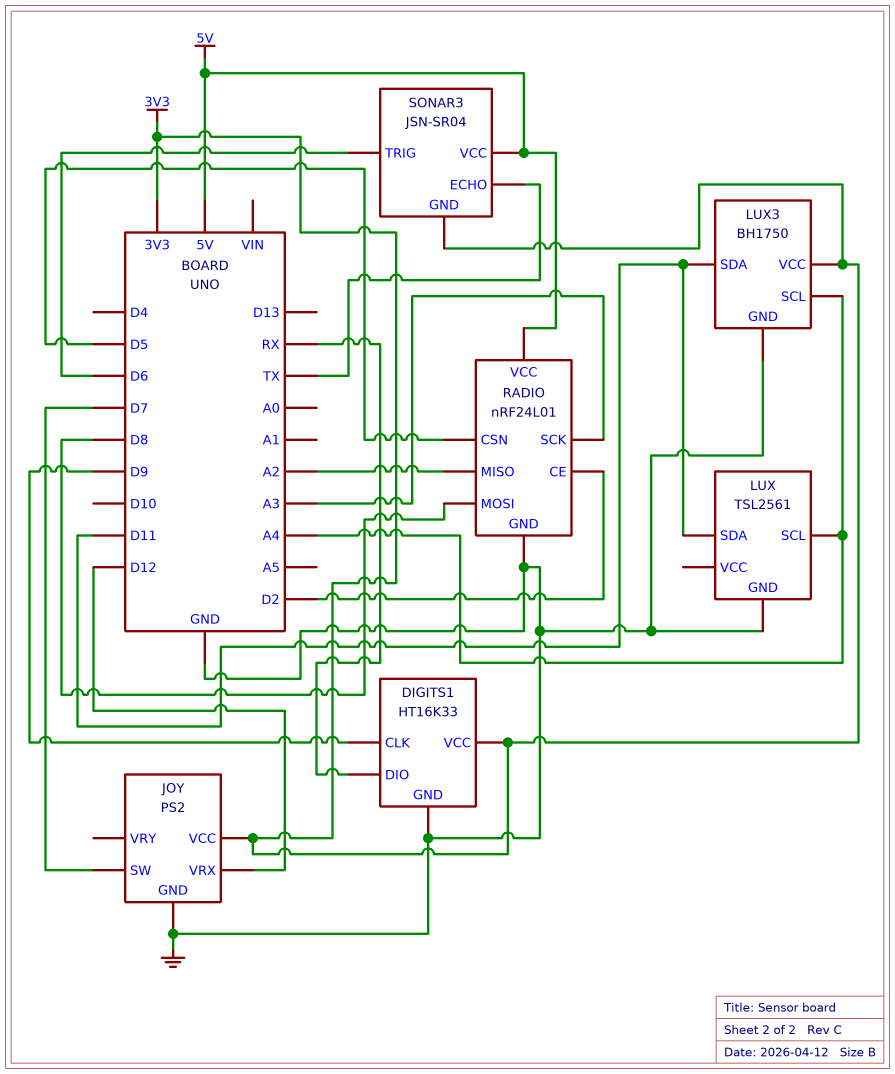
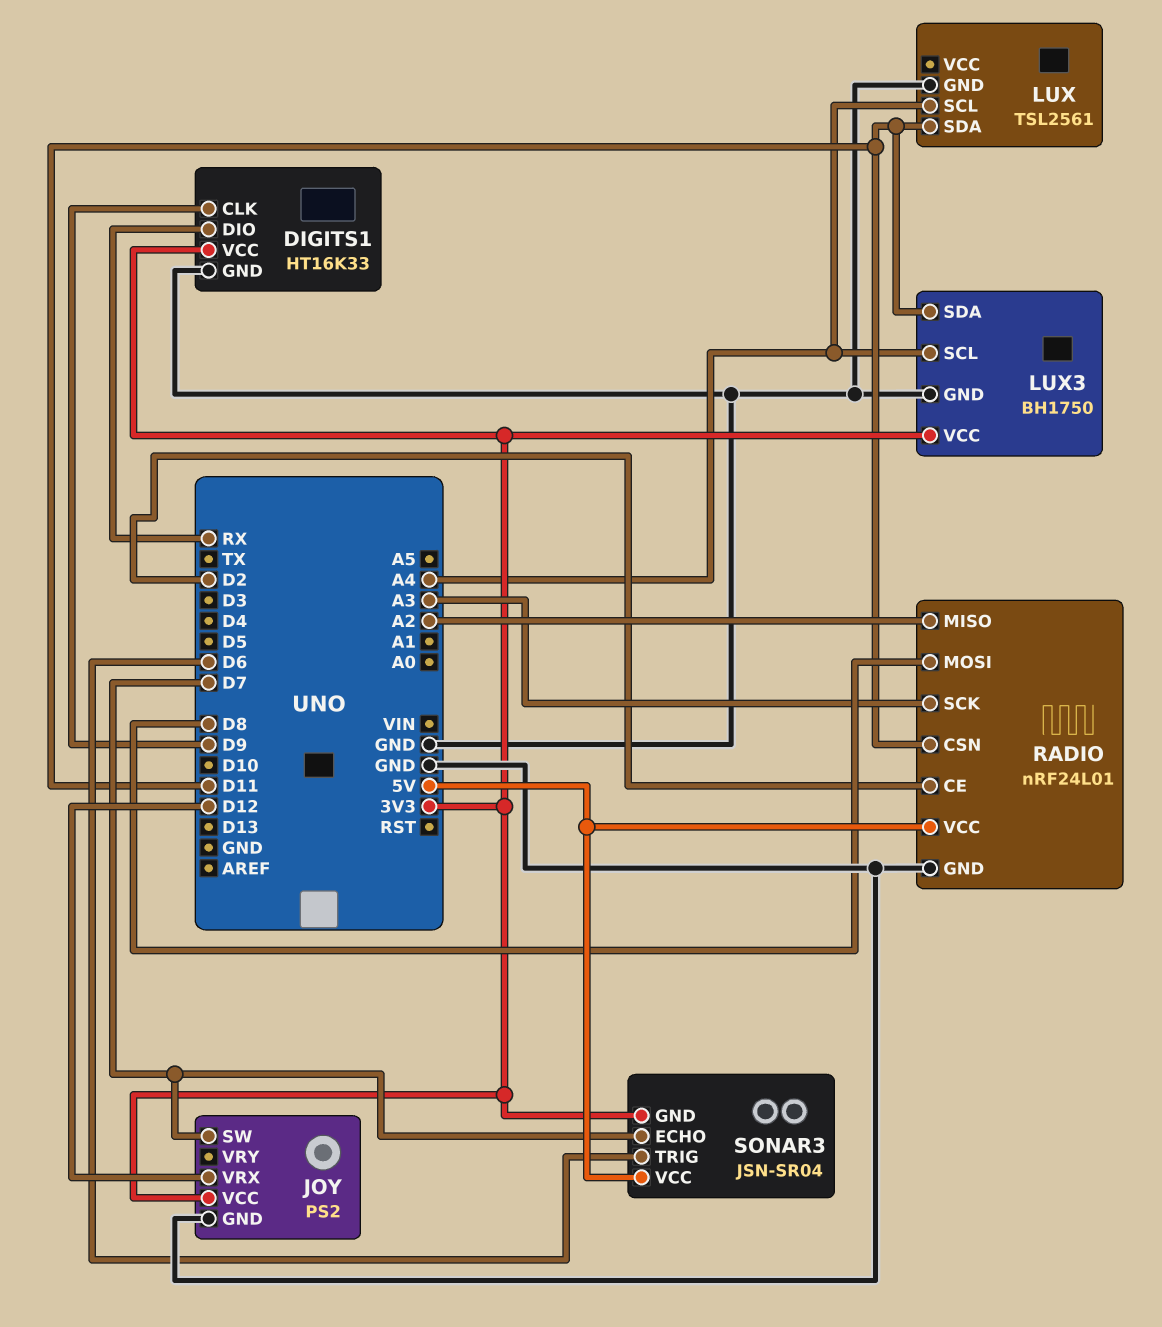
RADIO pin CSN: D5 -> D11
SONAR3 pin ECHO: TX -> D7

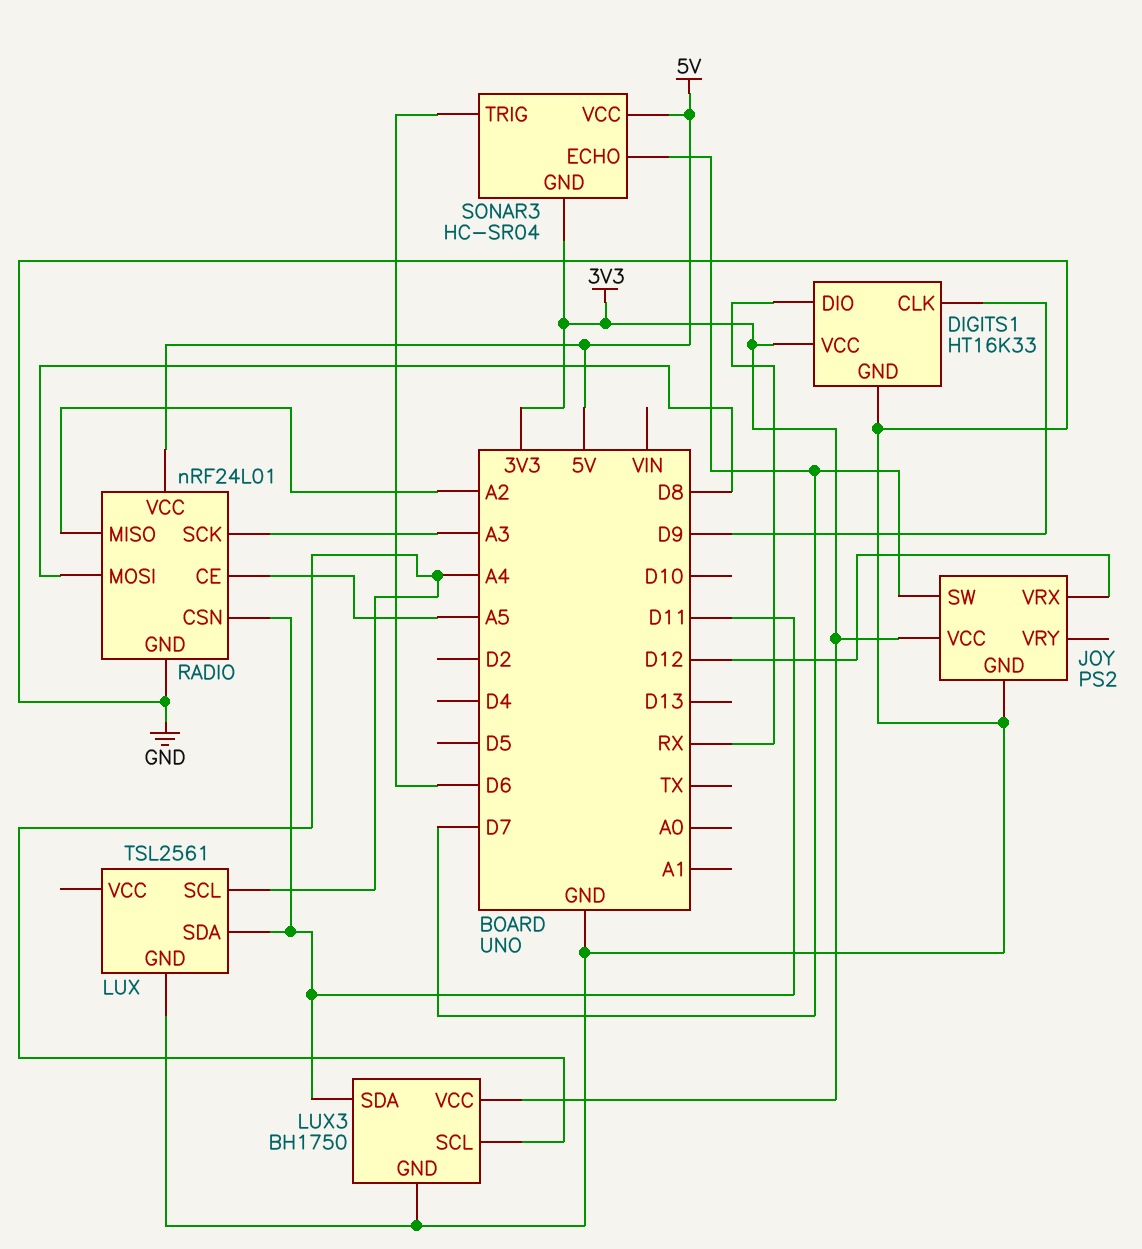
RADIO pin CE: D2 -> A5
SONAR3: JSN-SR04 -> HC-SR04

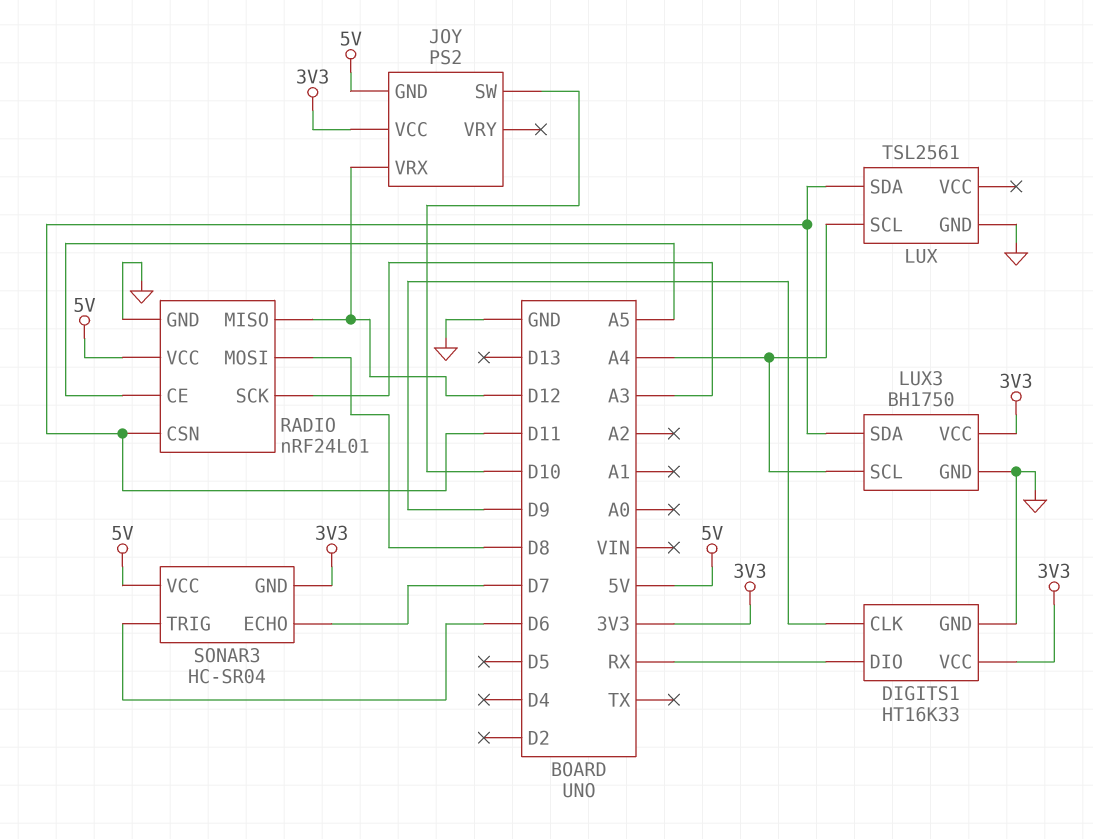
JOY pin GND: GND -> 5V
JOY pin SW: D7 -> D10
RADIO pin MISO: A2 -> D12

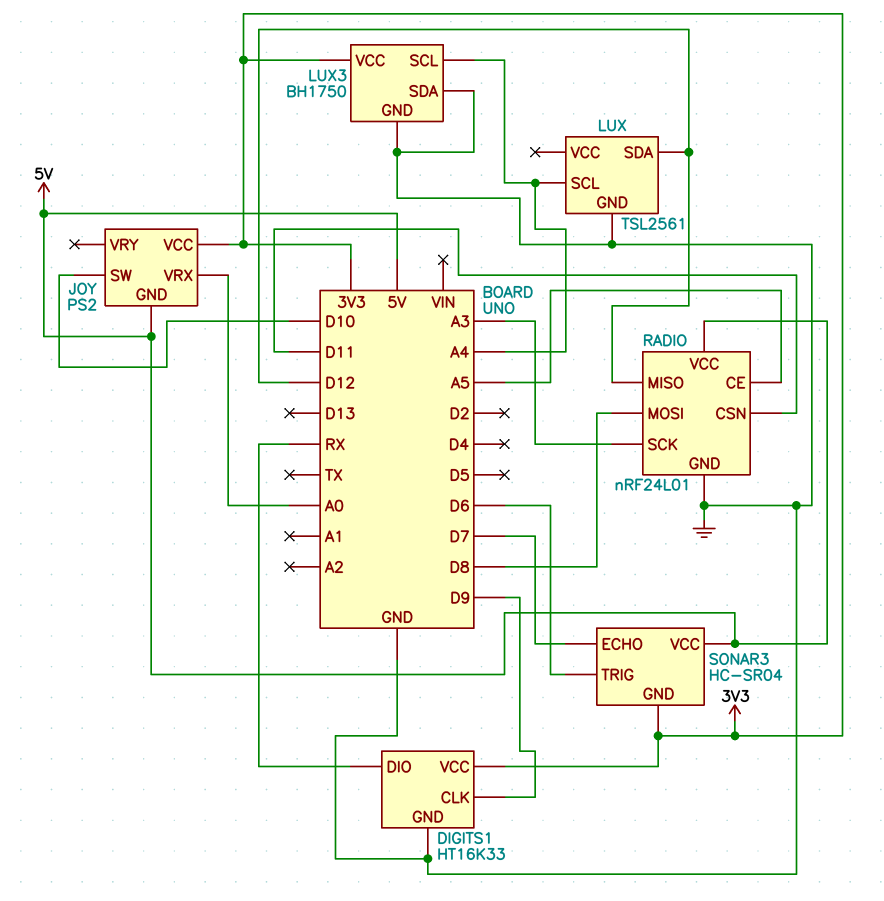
JOY pin VRX: D12 -> A0
LUX pin SDA: D11 -> D12
LUX3 pin SDA: D11 -> GND

